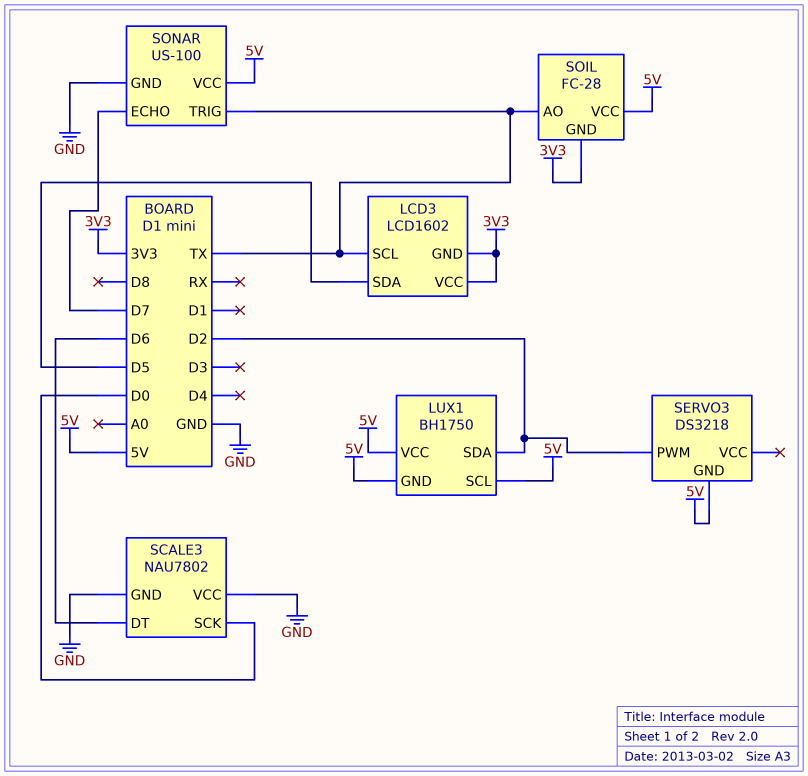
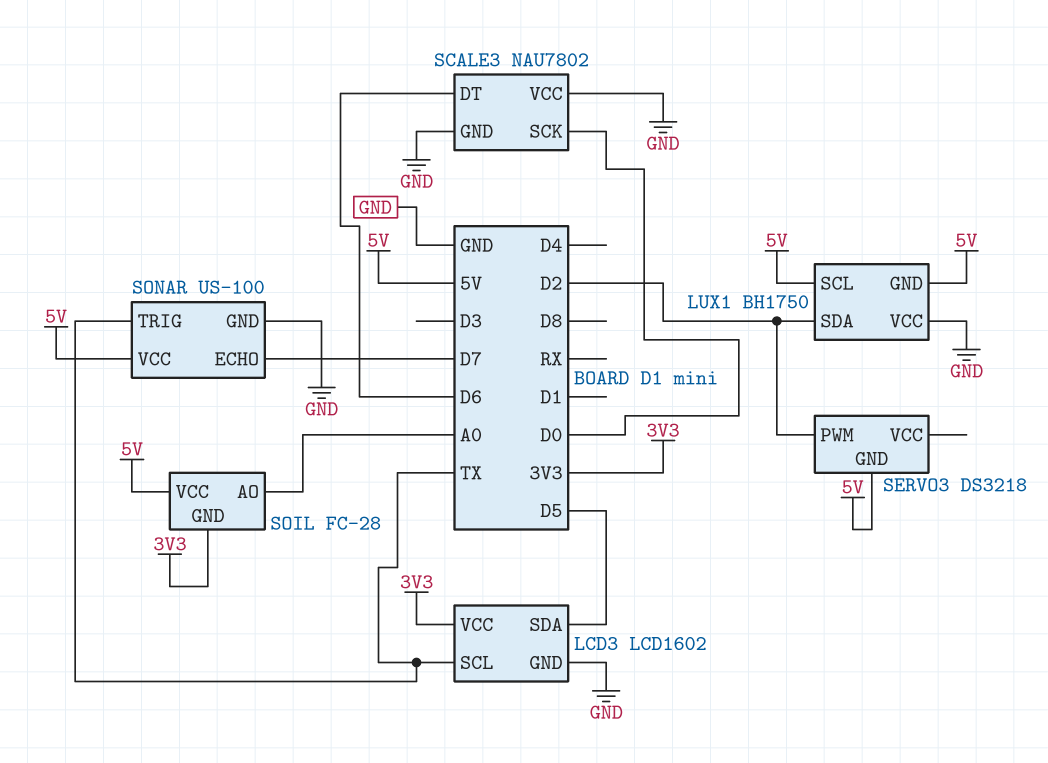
LCD3 pin GND: 3V3 -> GND
LUX1 pin VCC: 5V -> GND
SOIL pin AO: TX -> A0

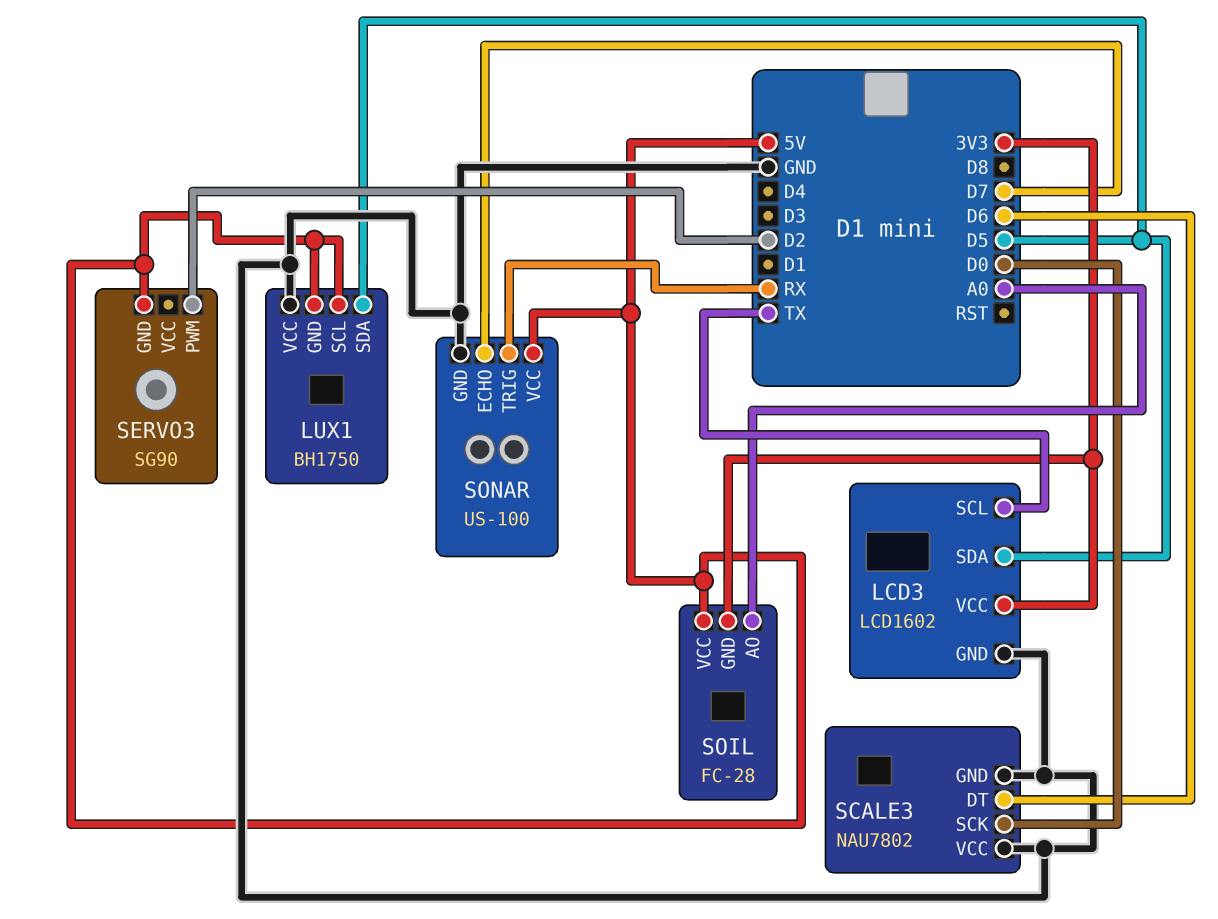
LUX1 pin SDA: D2 -> D5
SERVO3: DS3218 -> SG90
SONAR pin TRIG: TX -> RX

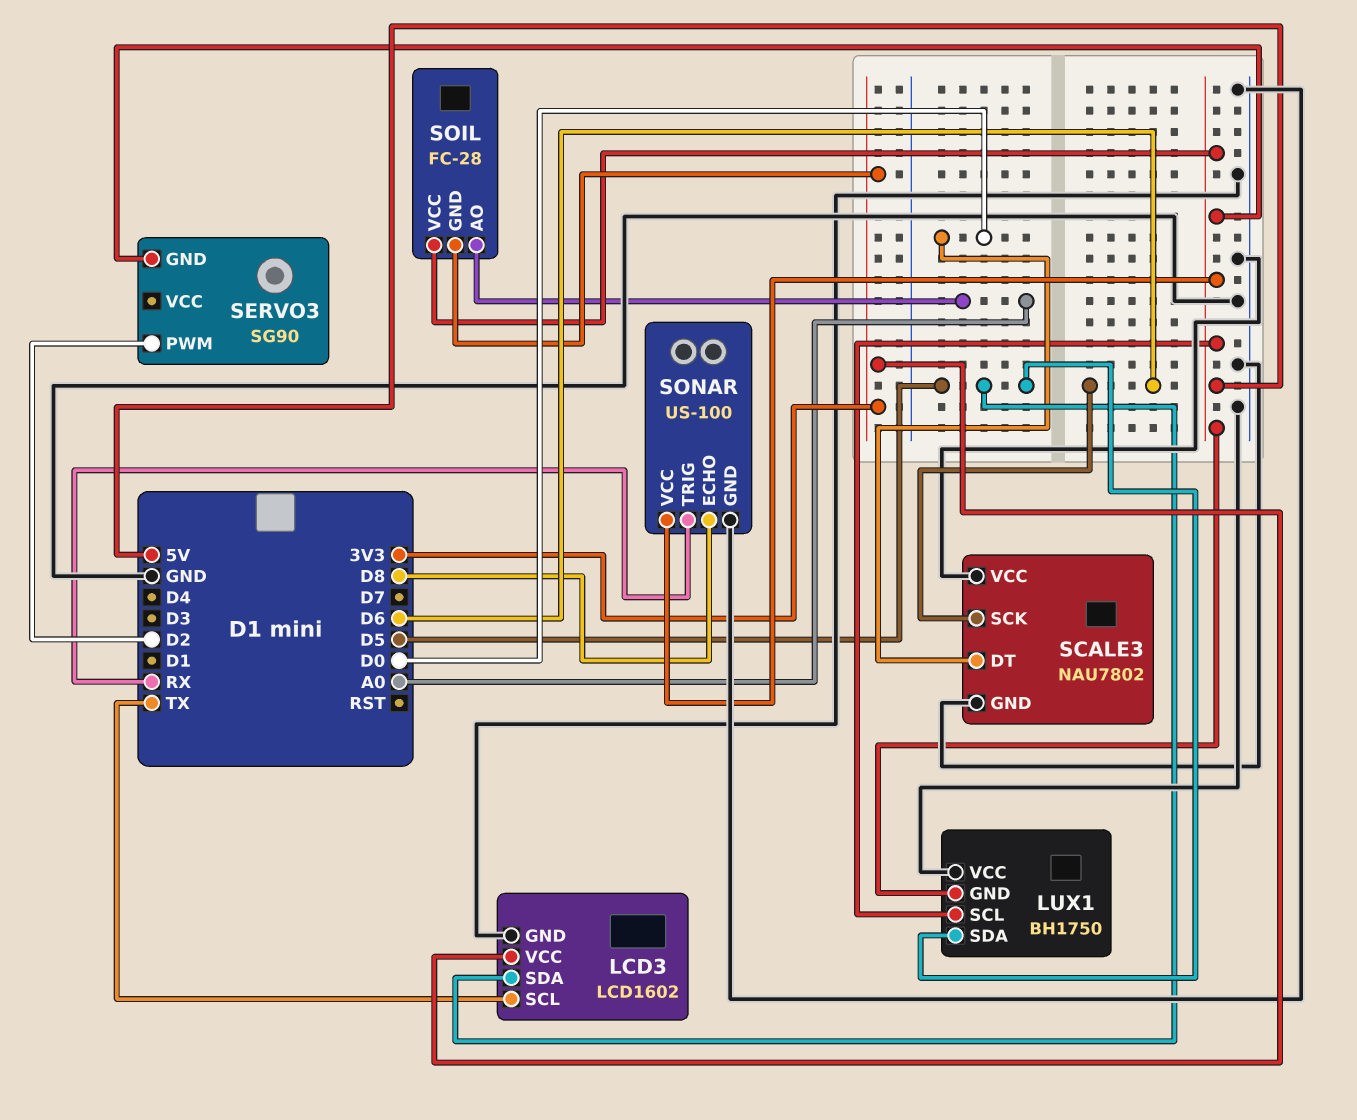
SCALE3 pin DT: D6 -> D0
SCALE3 pin SCK: D0 -> D6
SONAR pin ECHO: D7 -> D8

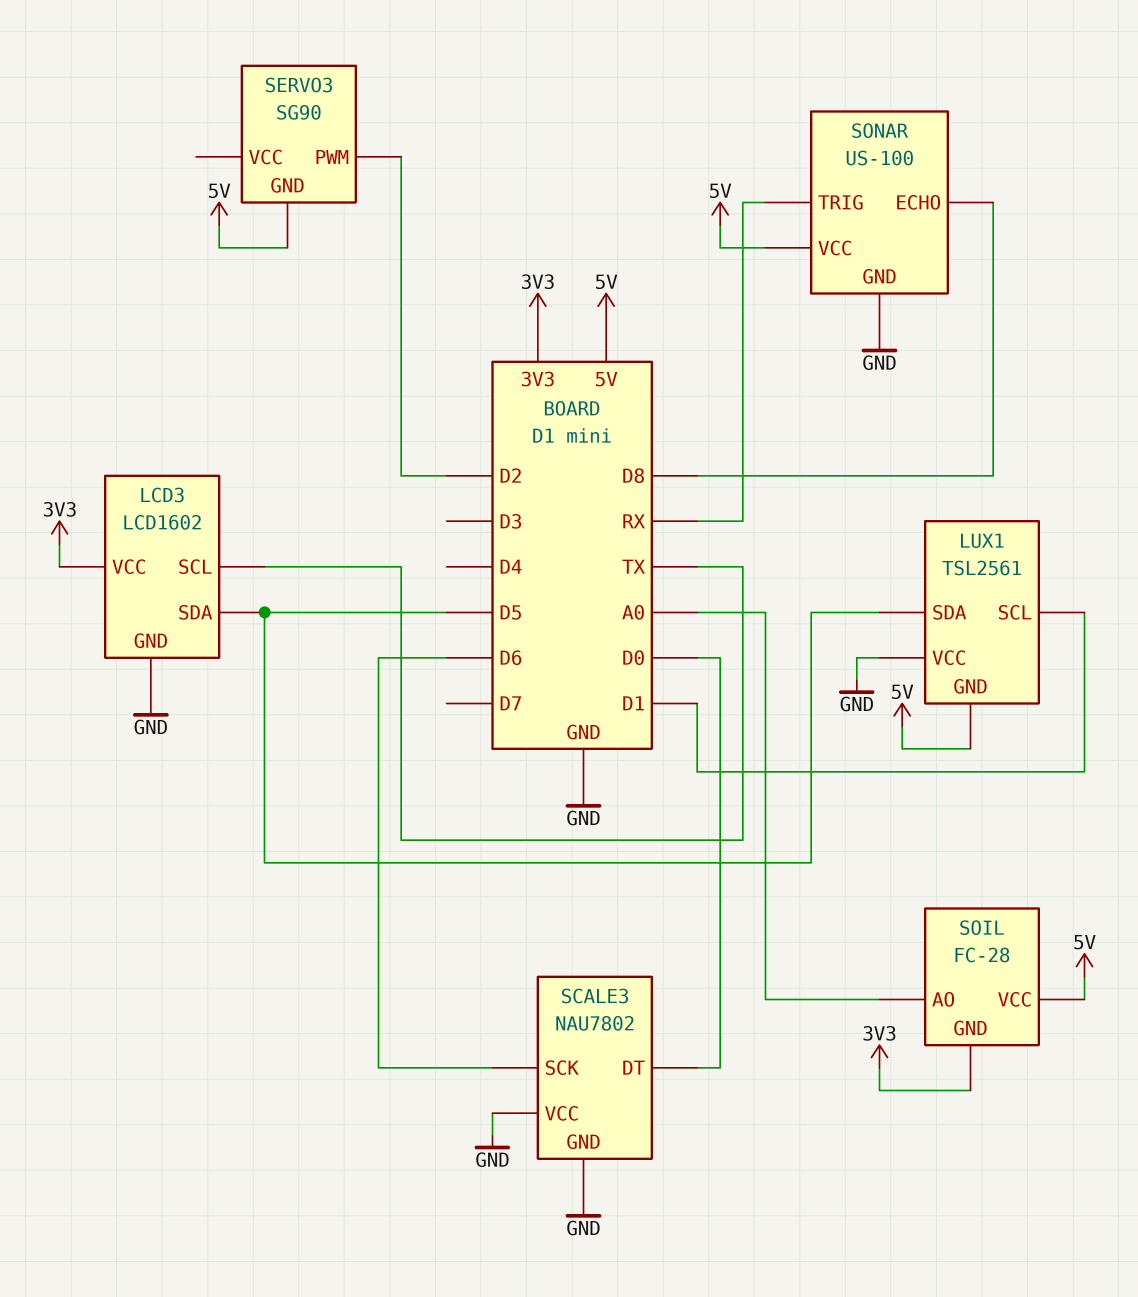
LUX1: BH1750 -> TSL2561
LUX1 pin SCL: 5V -> D1

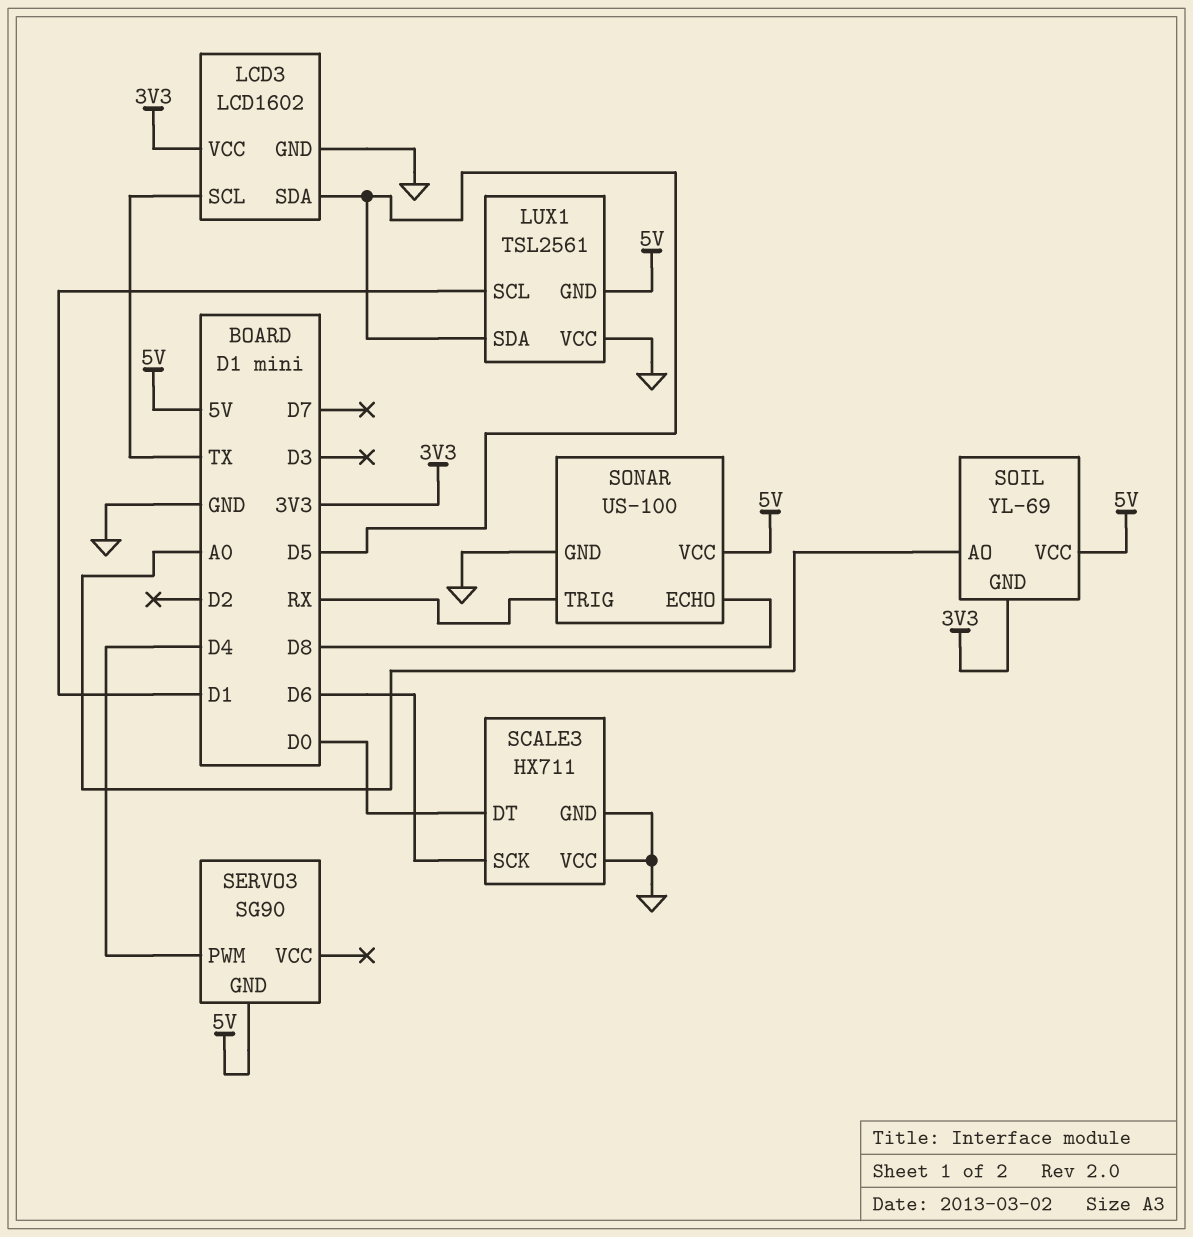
SCALE3: NAU7802 -> HX711
SERVO3 pin PWM: D2 -> D4
SOIL: FC-28 -> YL-69

